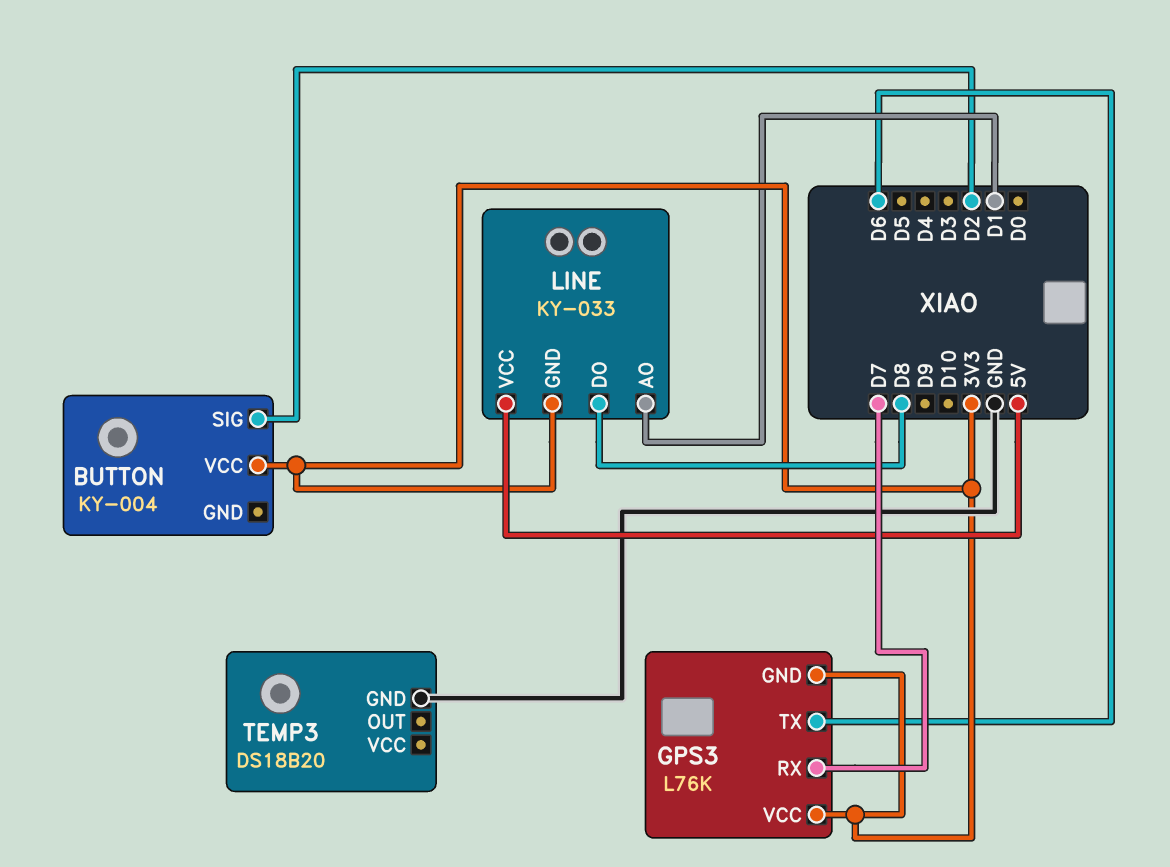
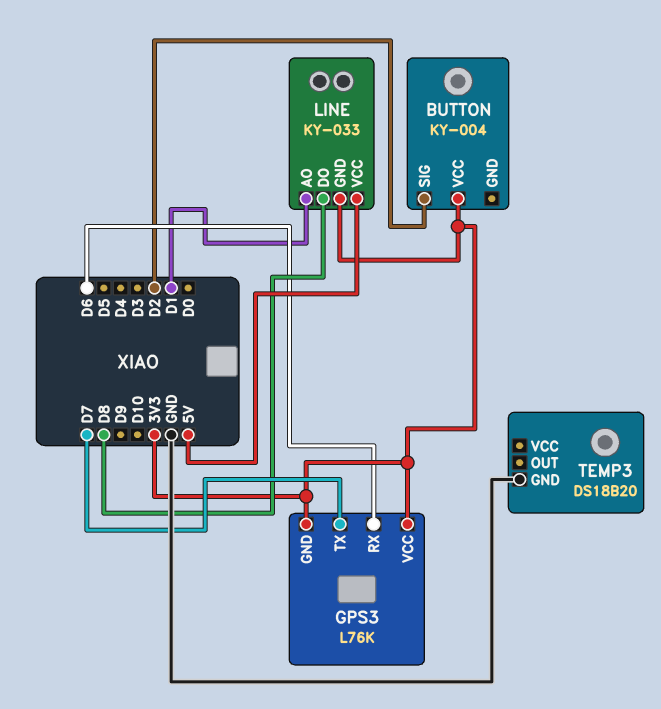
GPS3 pin RX: D7 -> D6
GPS3 pin TX: D6 -> D7

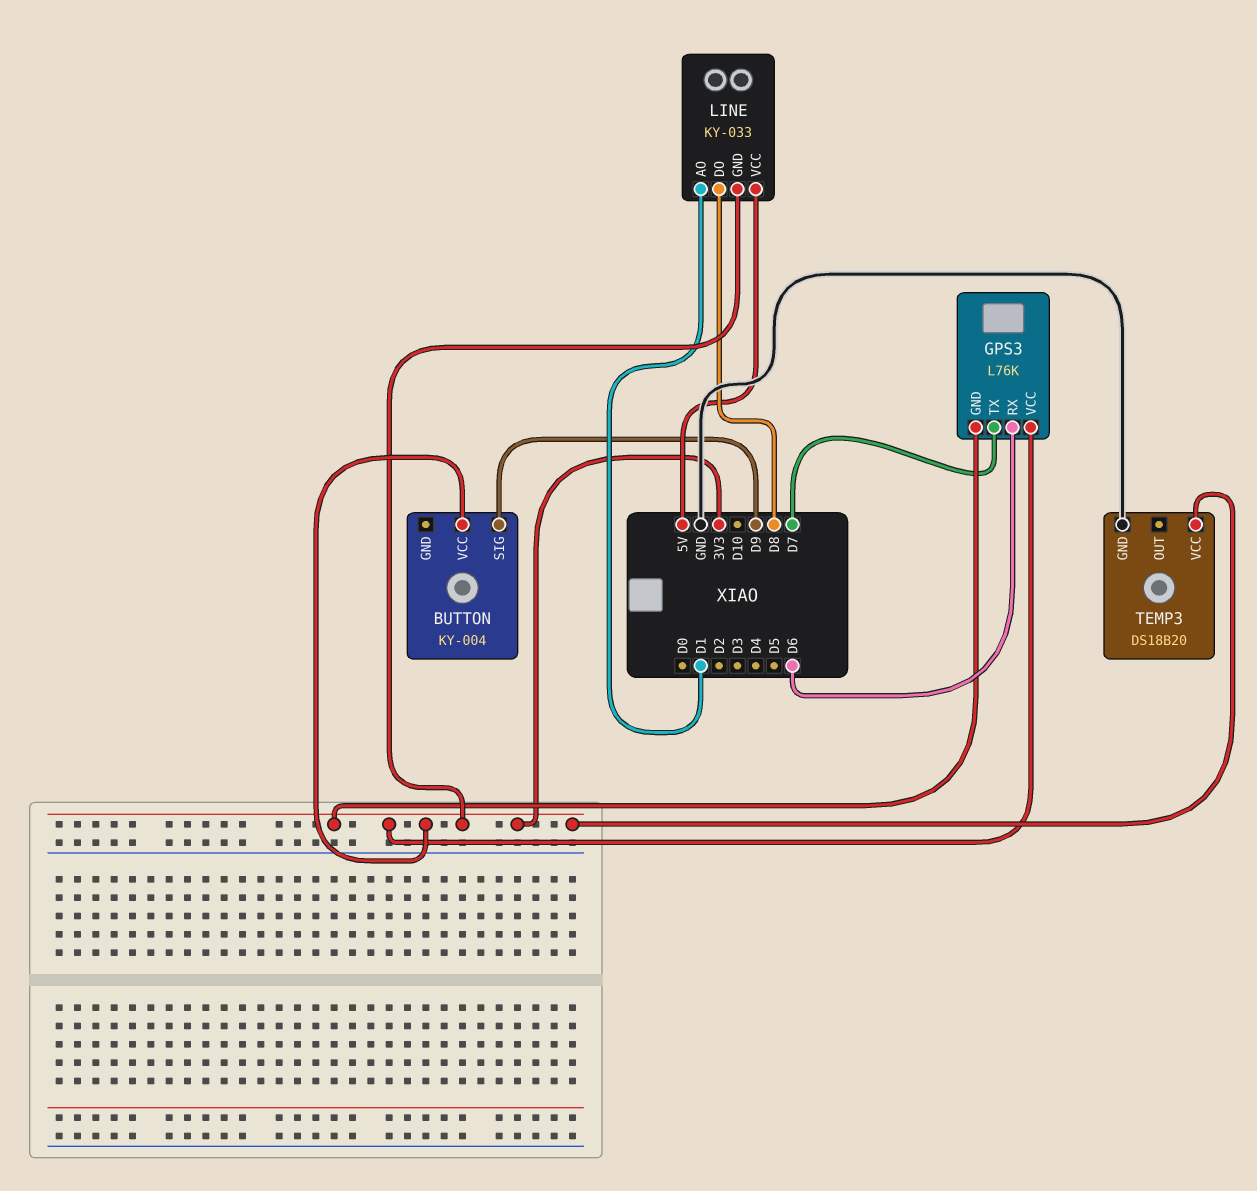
BUTTON pin SIG: D2 -> D9
TEMP3 pin VCC: none -> 3V3

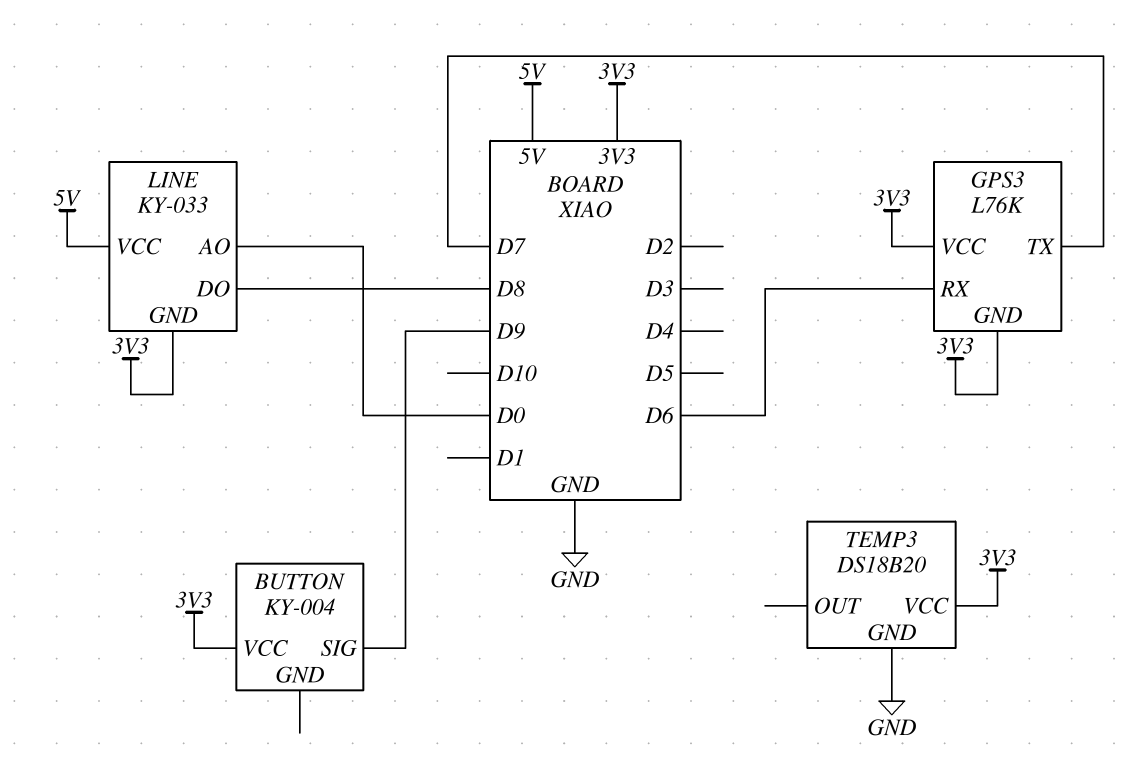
LINE pin AO: D1 -> D0

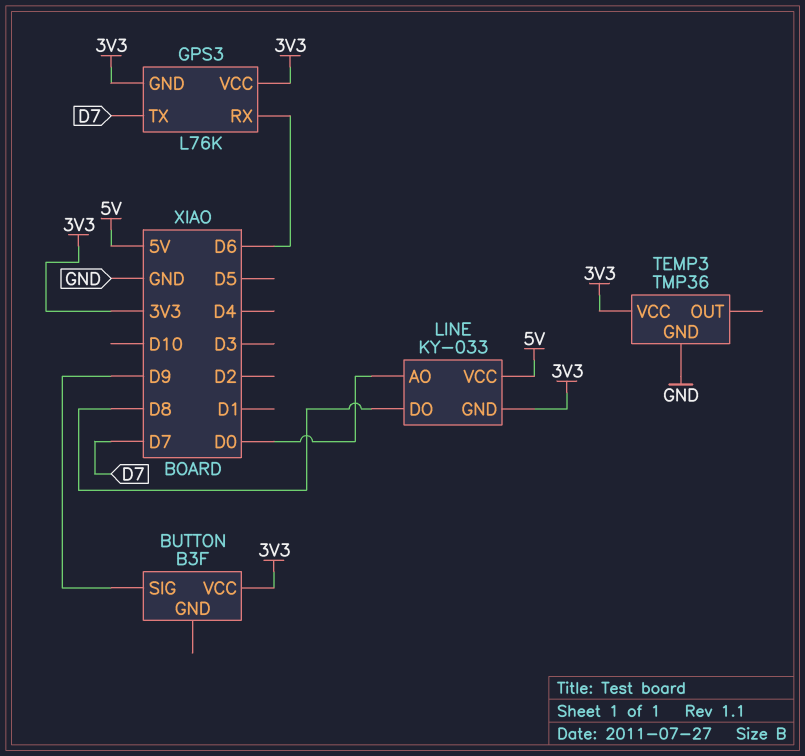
BUTTON: KY-004 -> B3F
TEMP3: DS18B20 -> TMP36

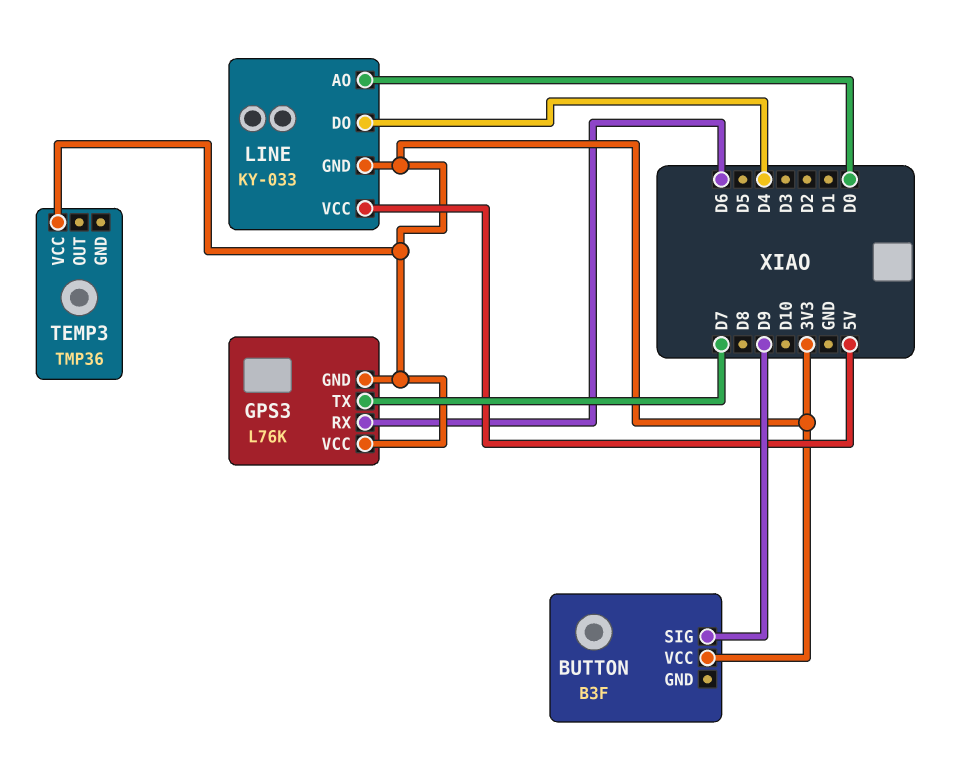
LINE pin DO: D8 -> D4
TEMP3 pin GND: GND -> none

